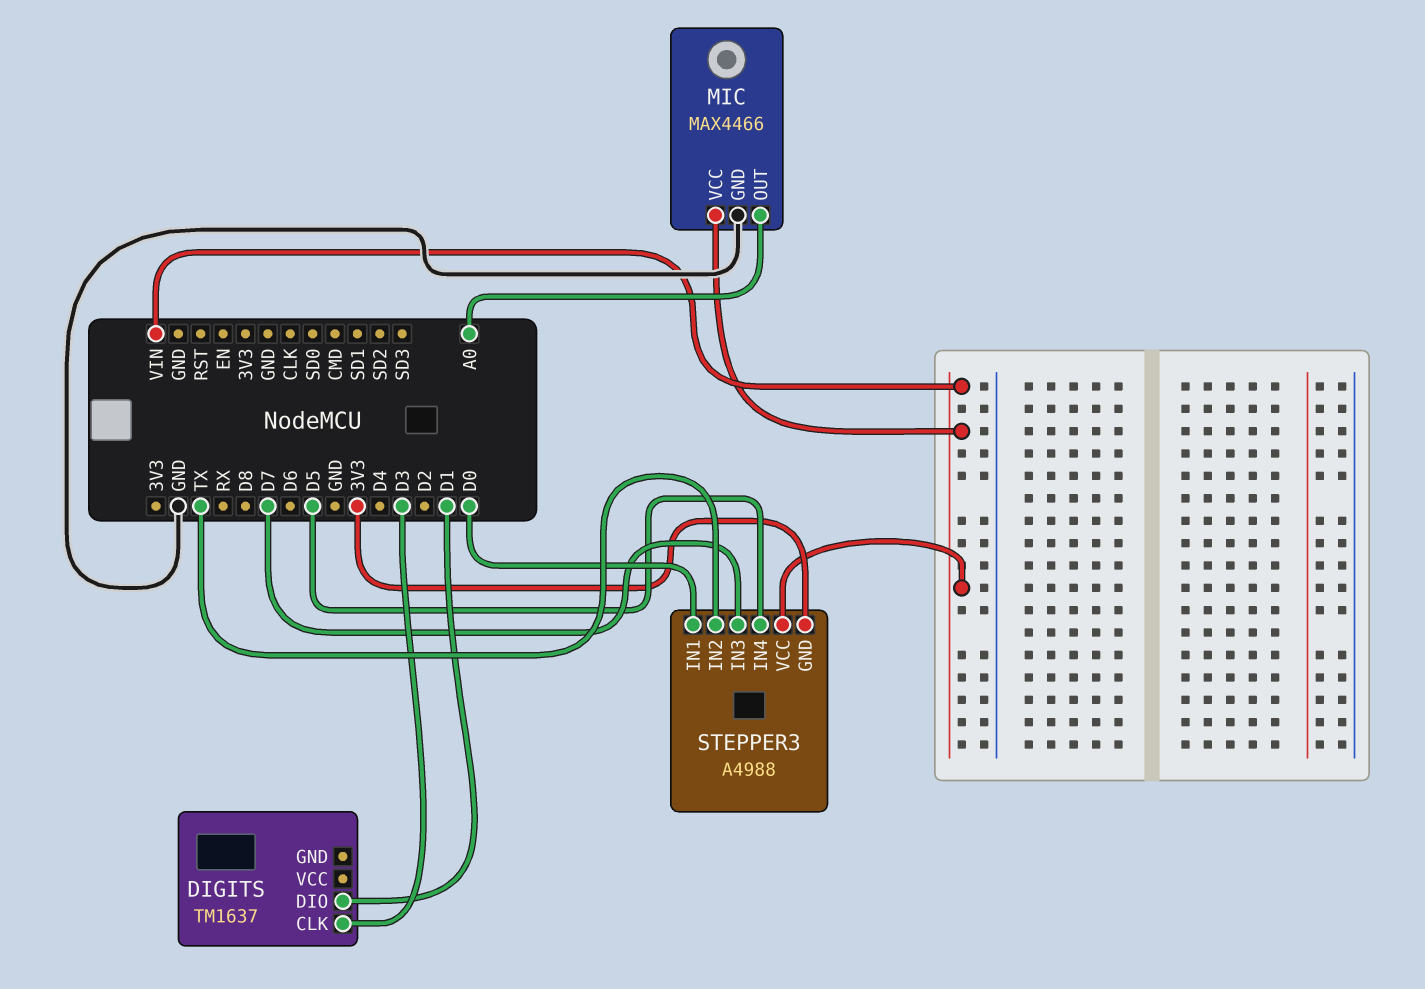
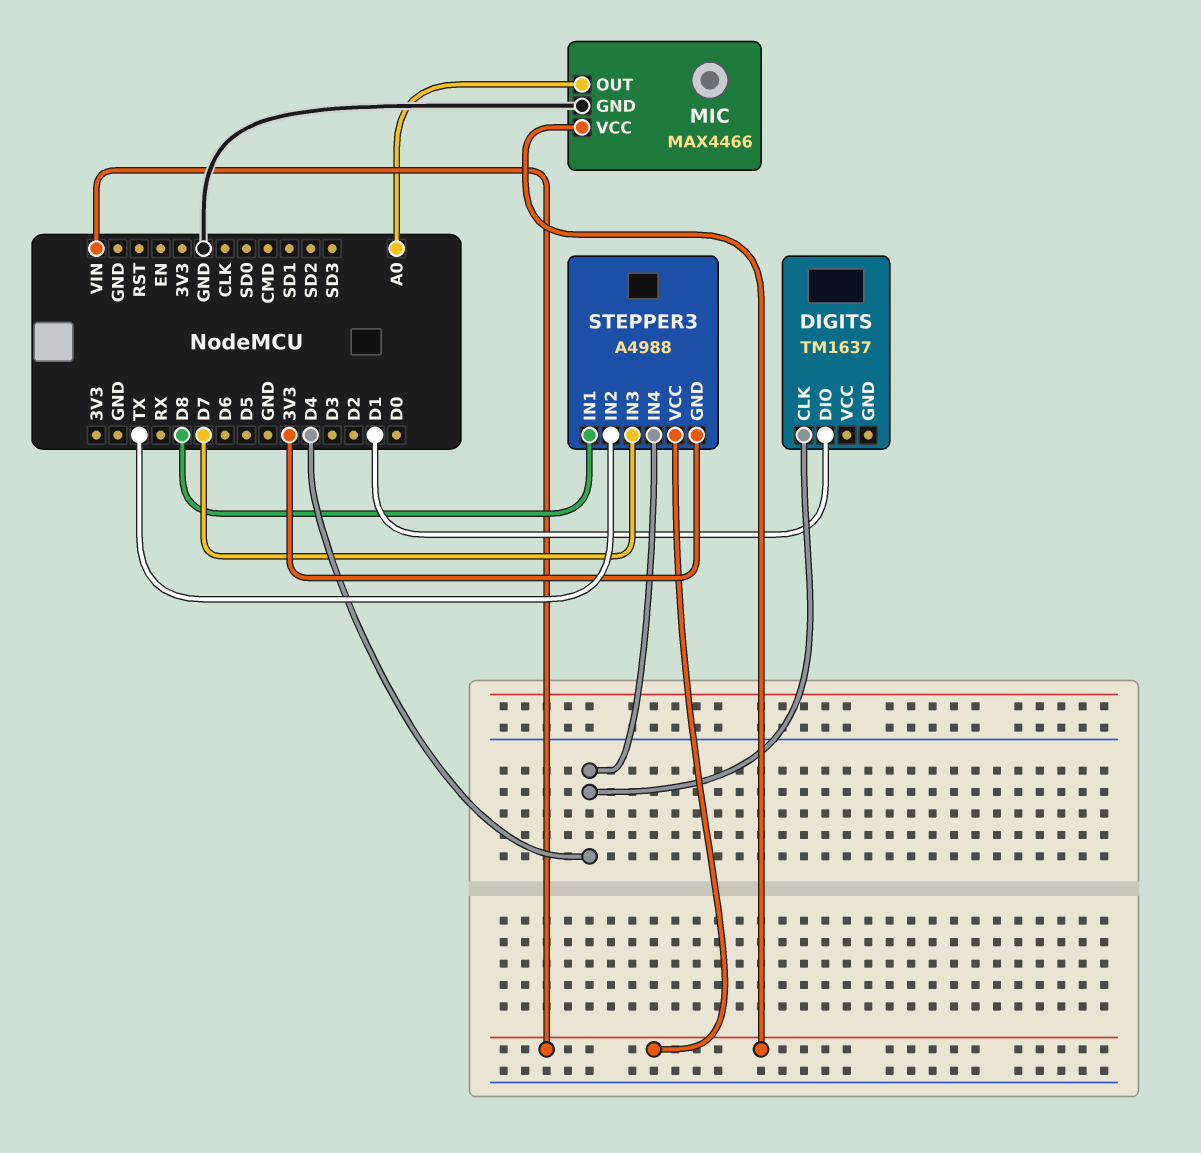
DIGITS pin CLK: D3 -> D4
STEPPER3 pin IN1: D0 -> D8
STEPPER3 pin IN4: D5 -> D4

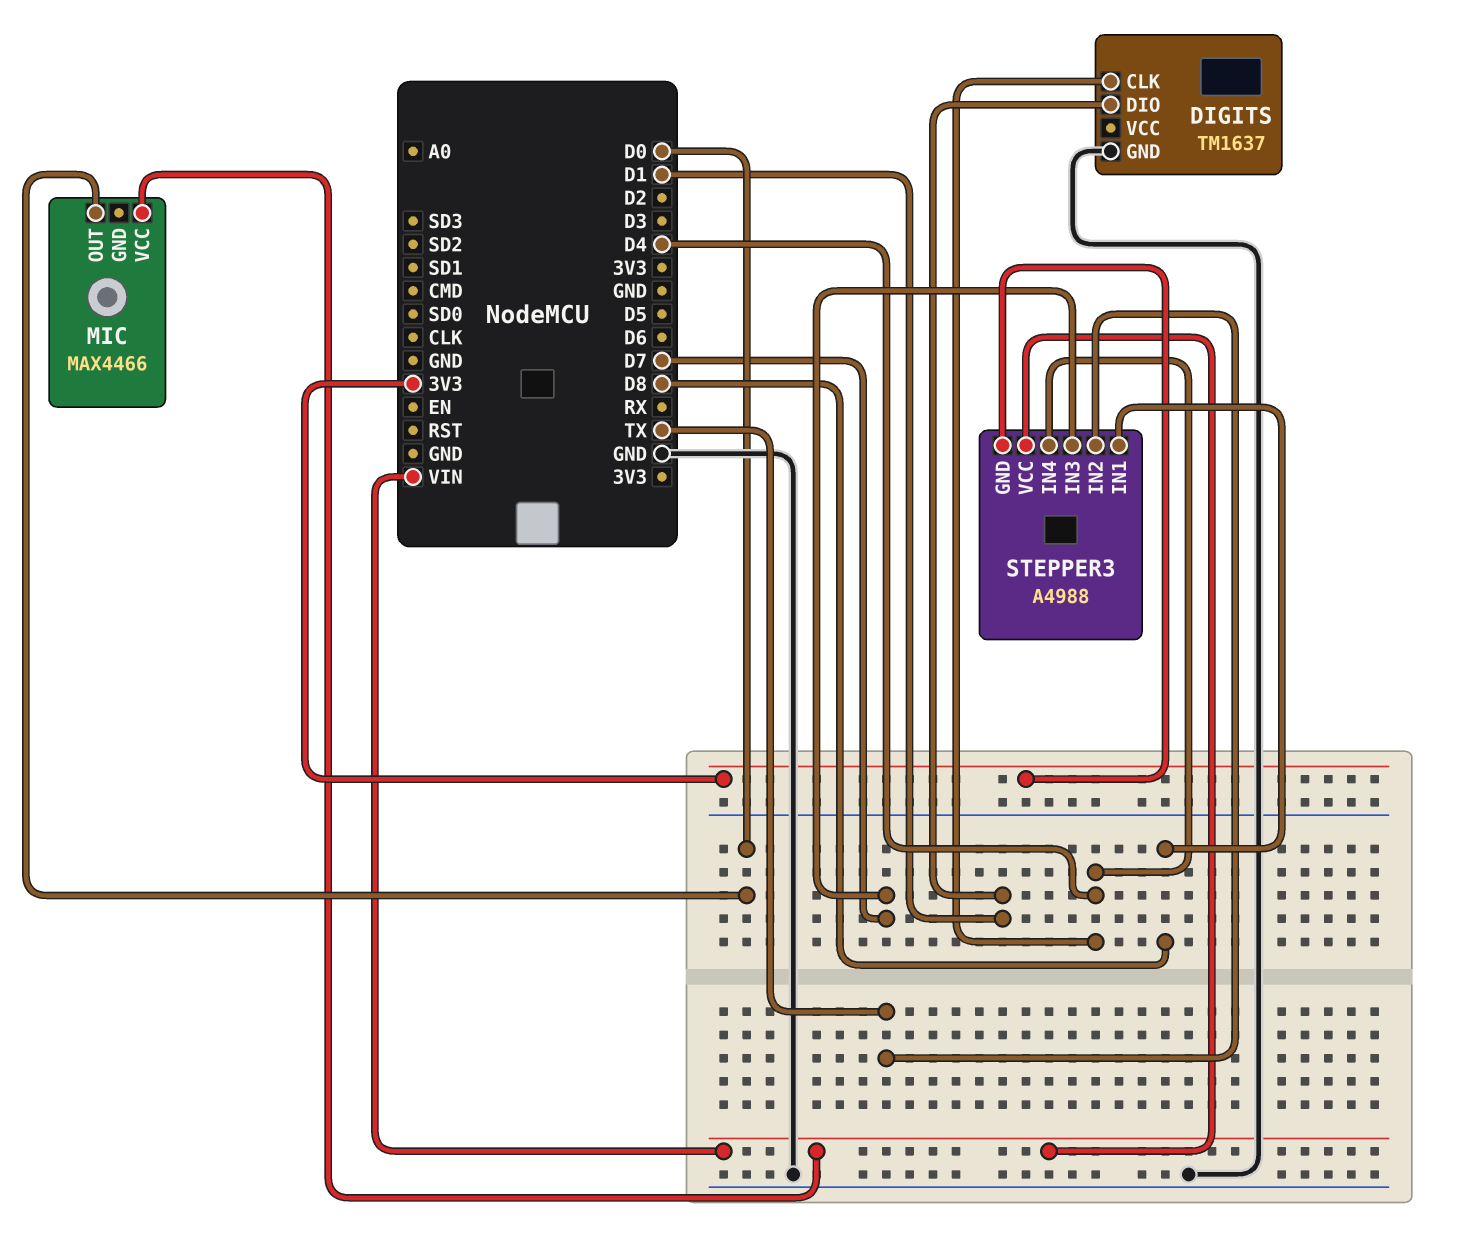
DIGITS pin GND: none -> GND
MIC pin GND: GND -> none
MIC pin OUT: A0 -> D0

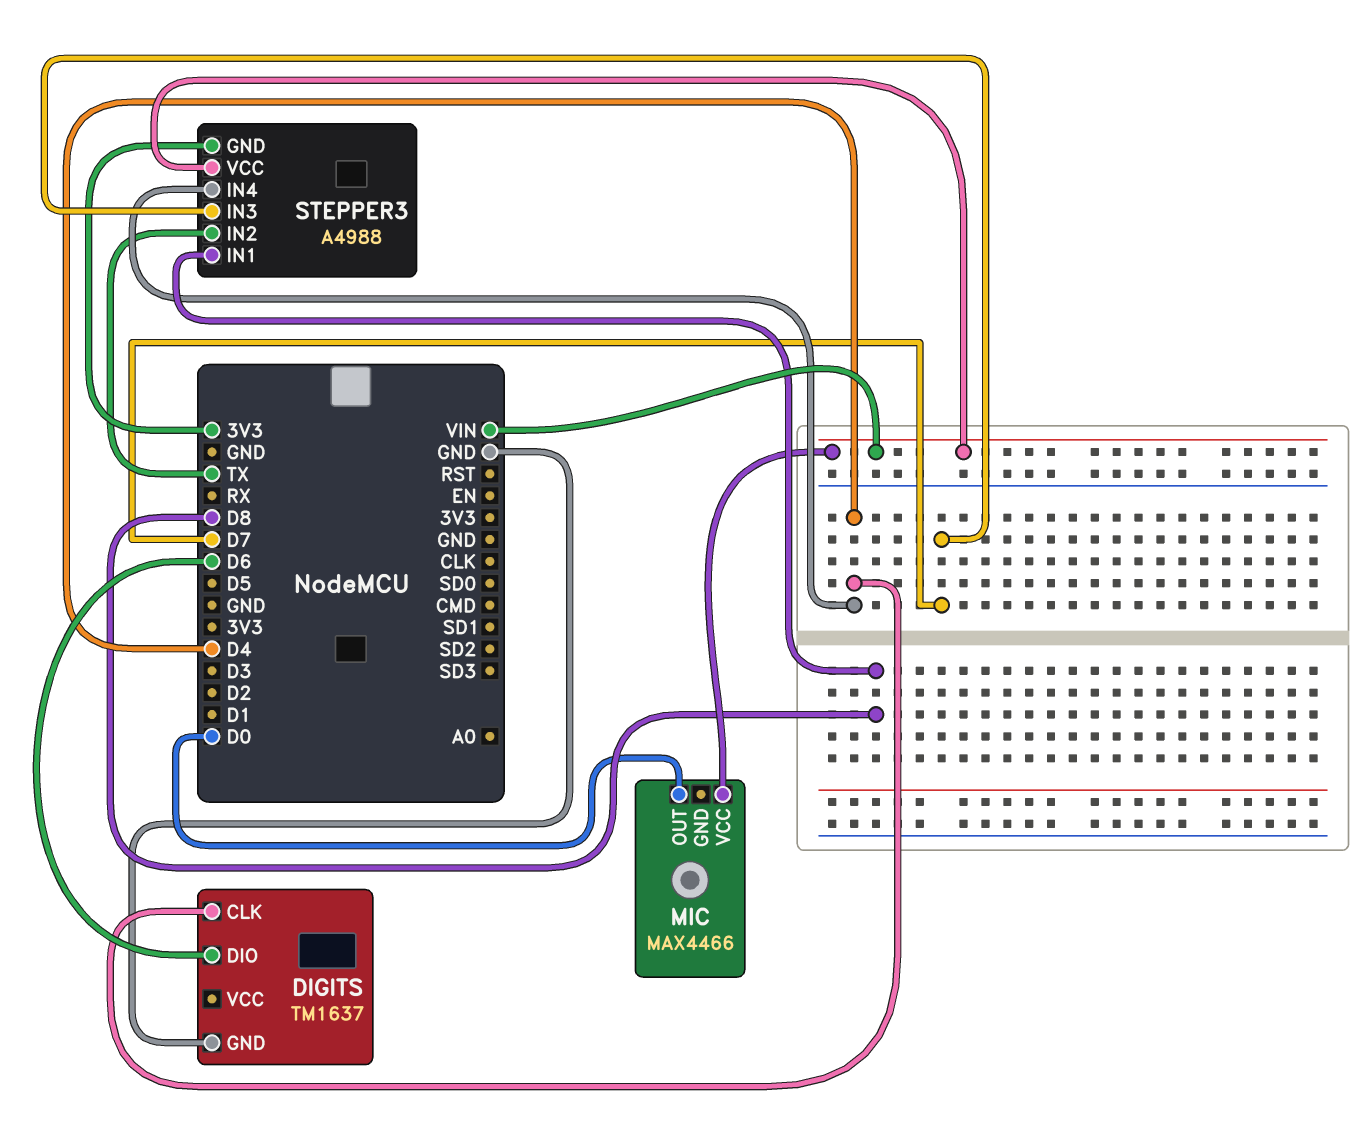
DIGITS pin DIO: D1 -> D6

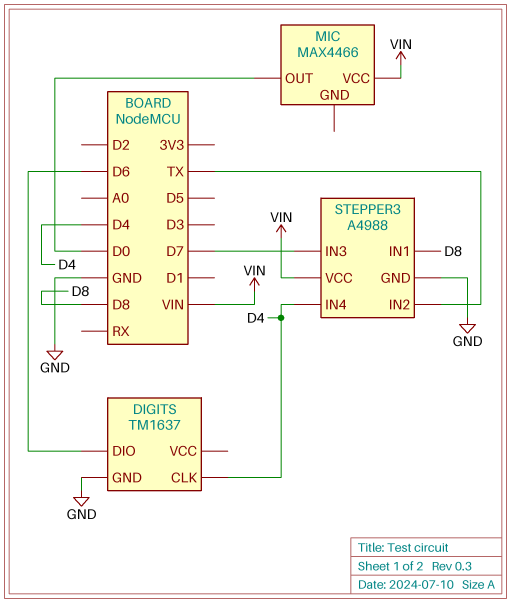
STEPPER3 pin GND: 3V3 -> GND

